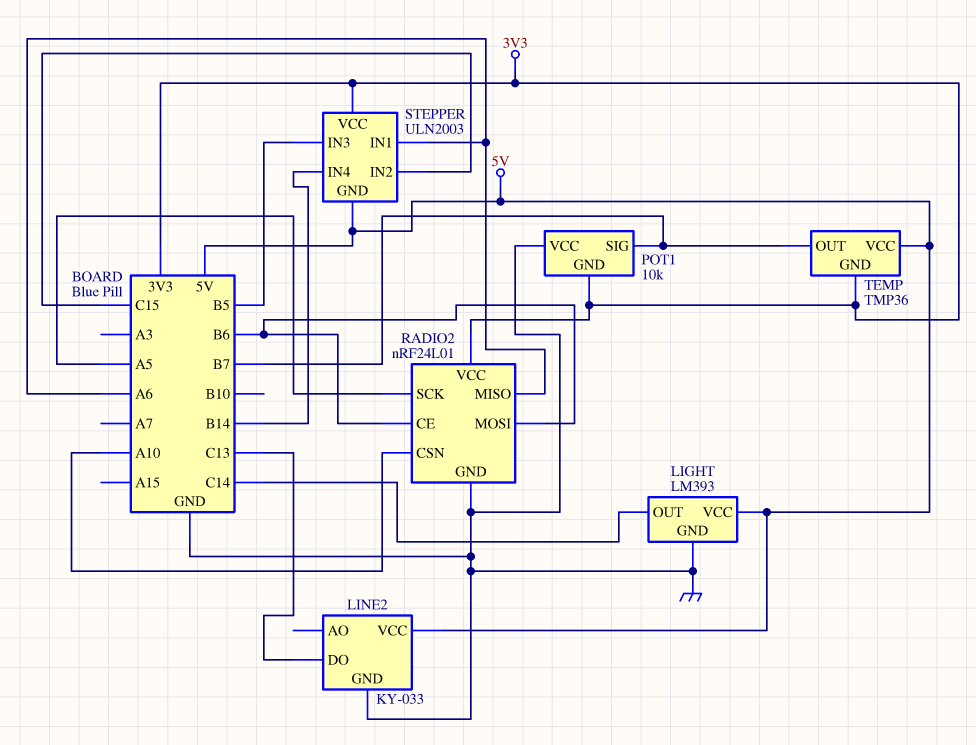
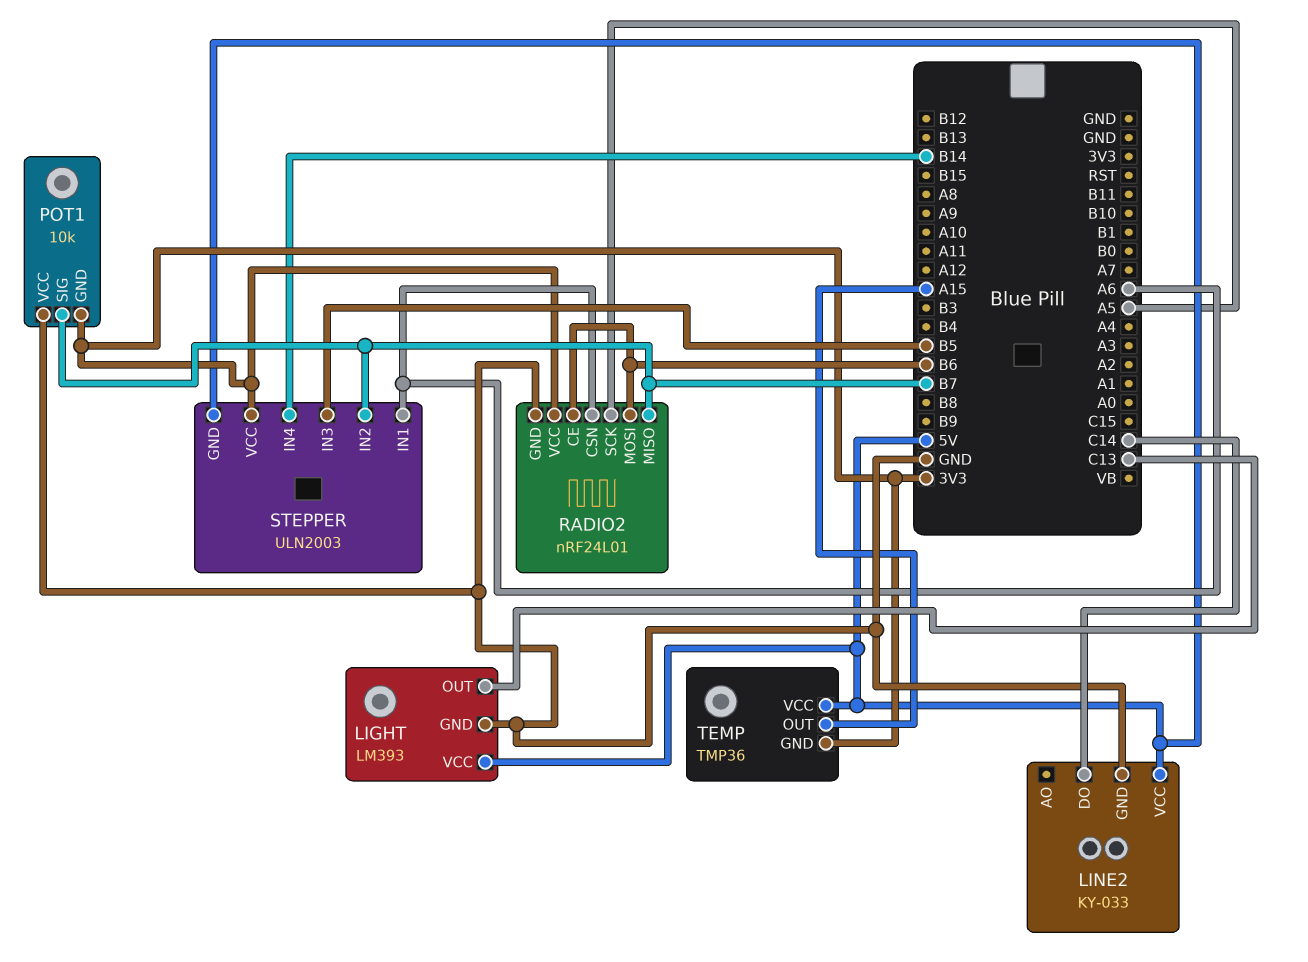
LIGHT pin OUT: C14 -> C13
LINE2 pin DO: C13 -> C14
RADIO2 pin CSN: A10 -> A6
RADIO2 pin MISO: A6 -> B7
STEPPER pin IN2: C15 -> B7
TEMP pin OUT: B7 -> A15

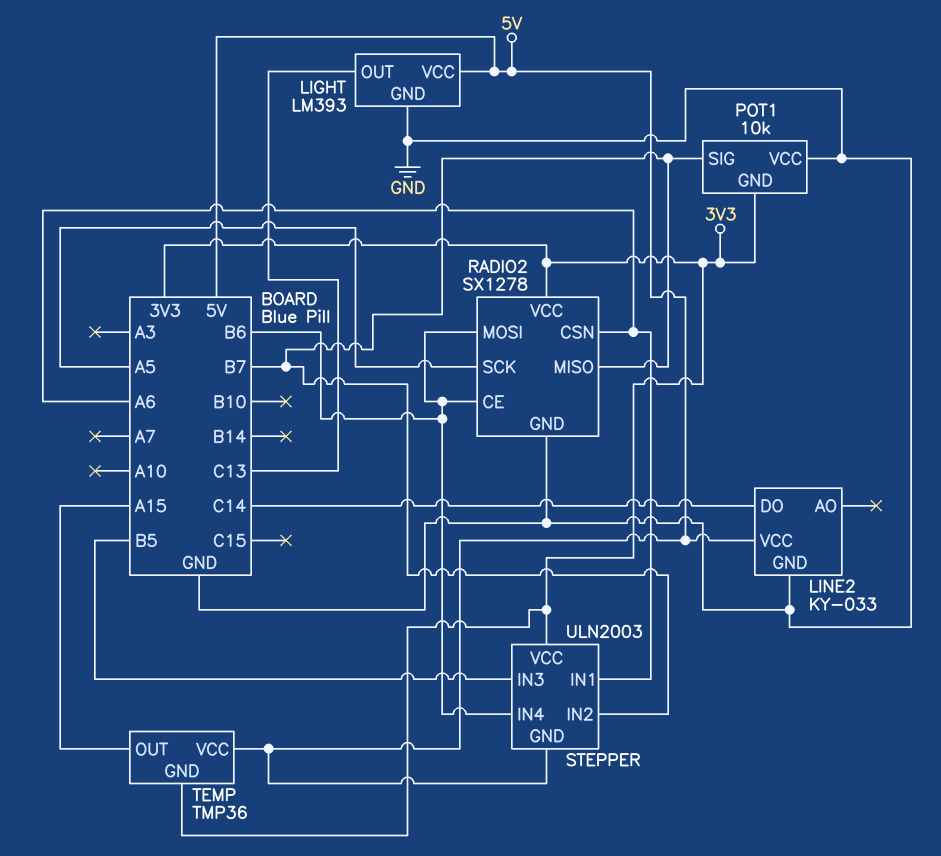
RADIO2: nRF24L01 -> SX1278
STEPPER pin IN4: B14 -> B6

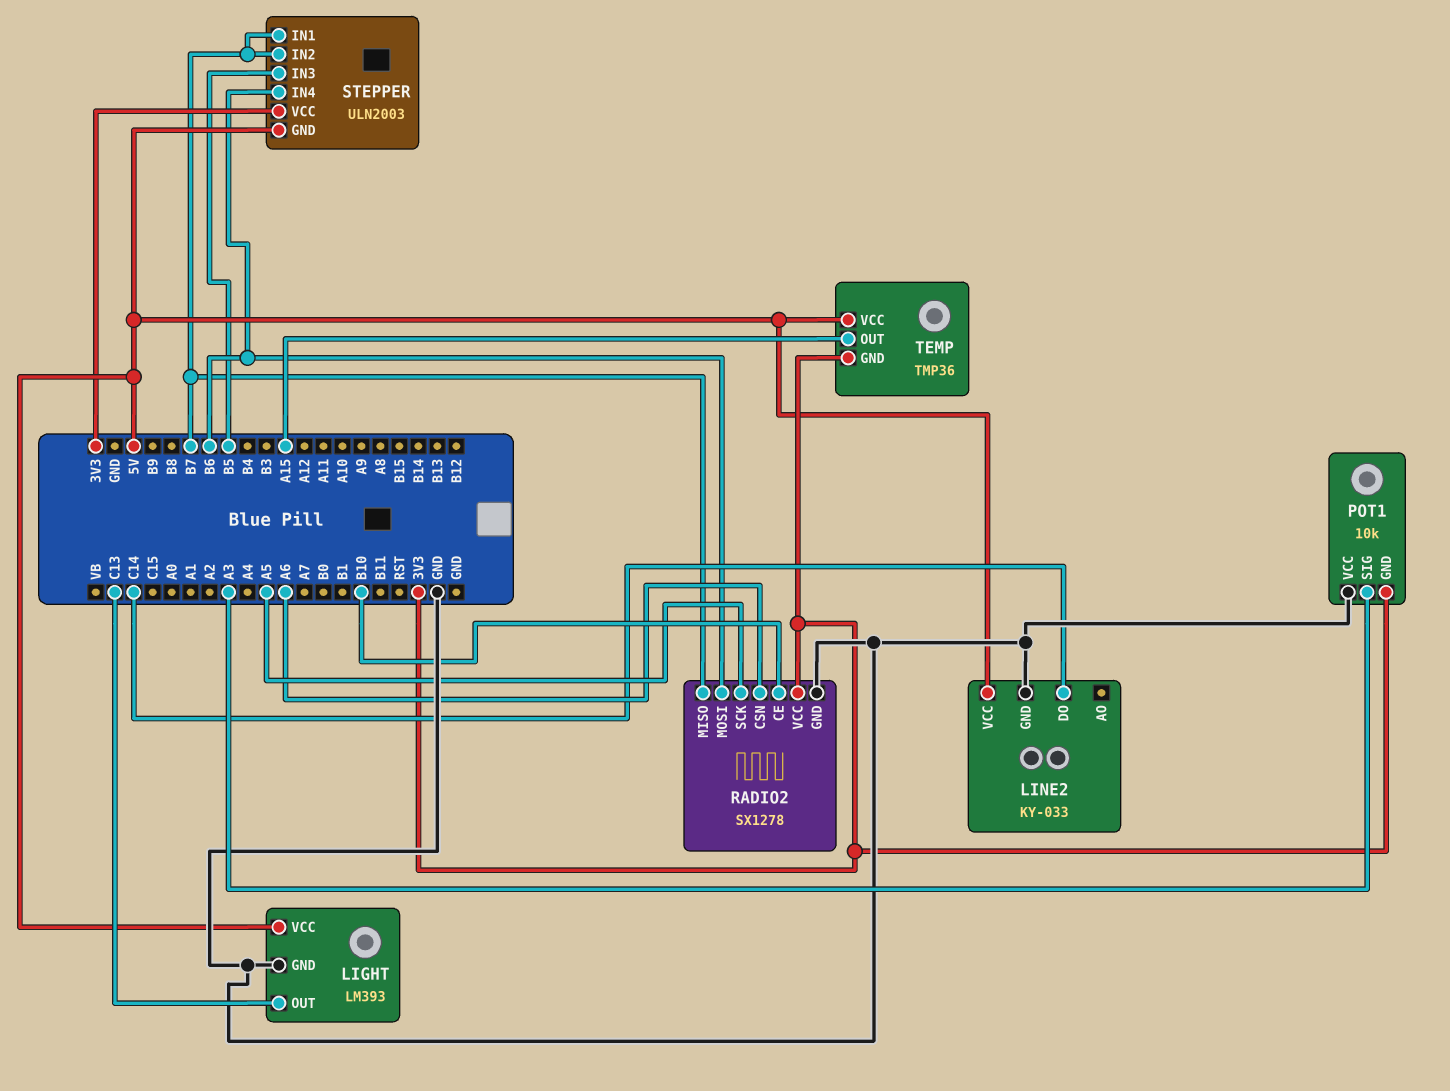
POT1 pin SIG: B7 -> A3
RADIO2 pin CE: B6 -> B10
STEPPER pin IN1: A6 -> B7

